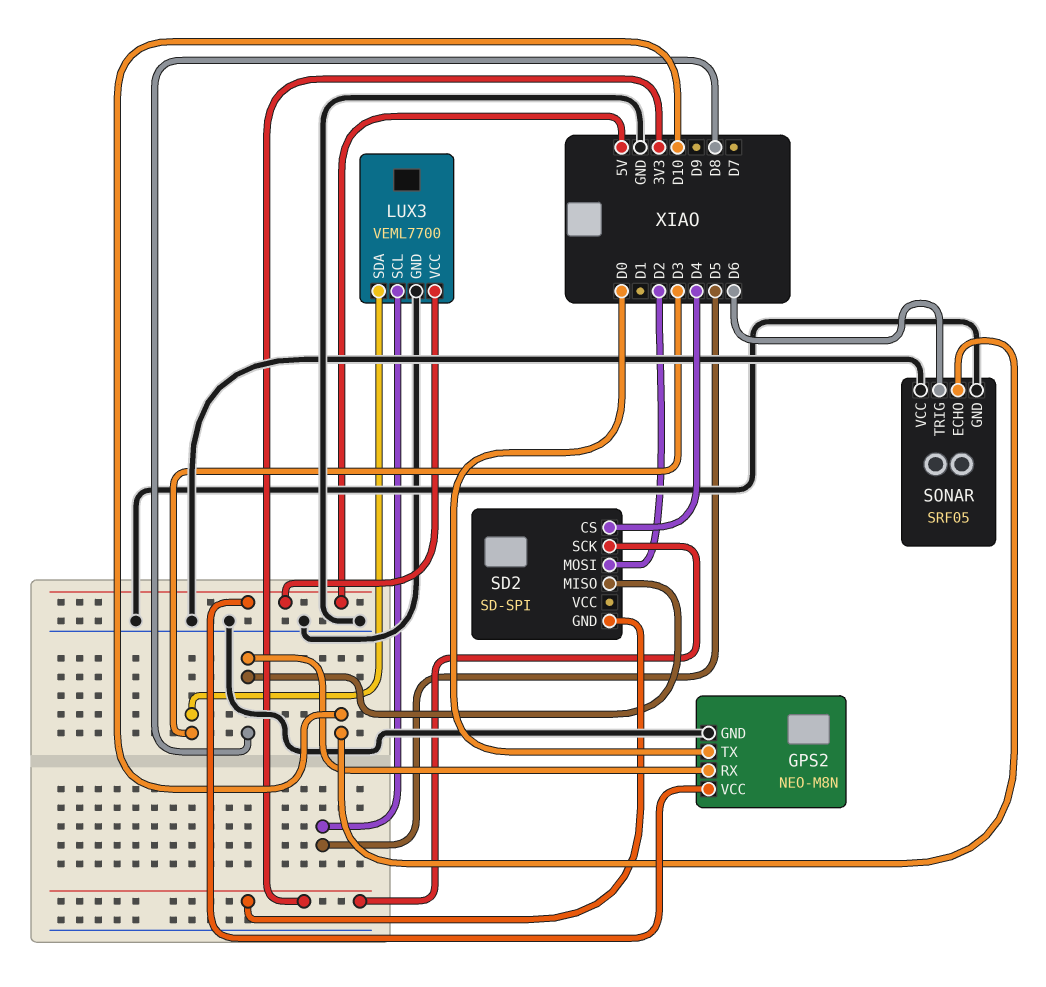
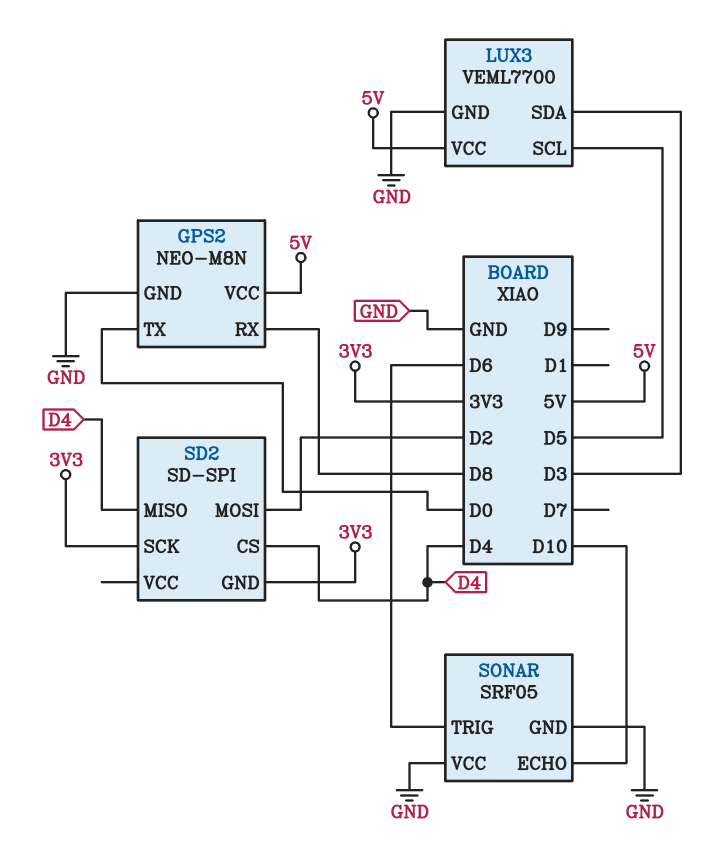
SD2 pin MISO: D8 -> D4

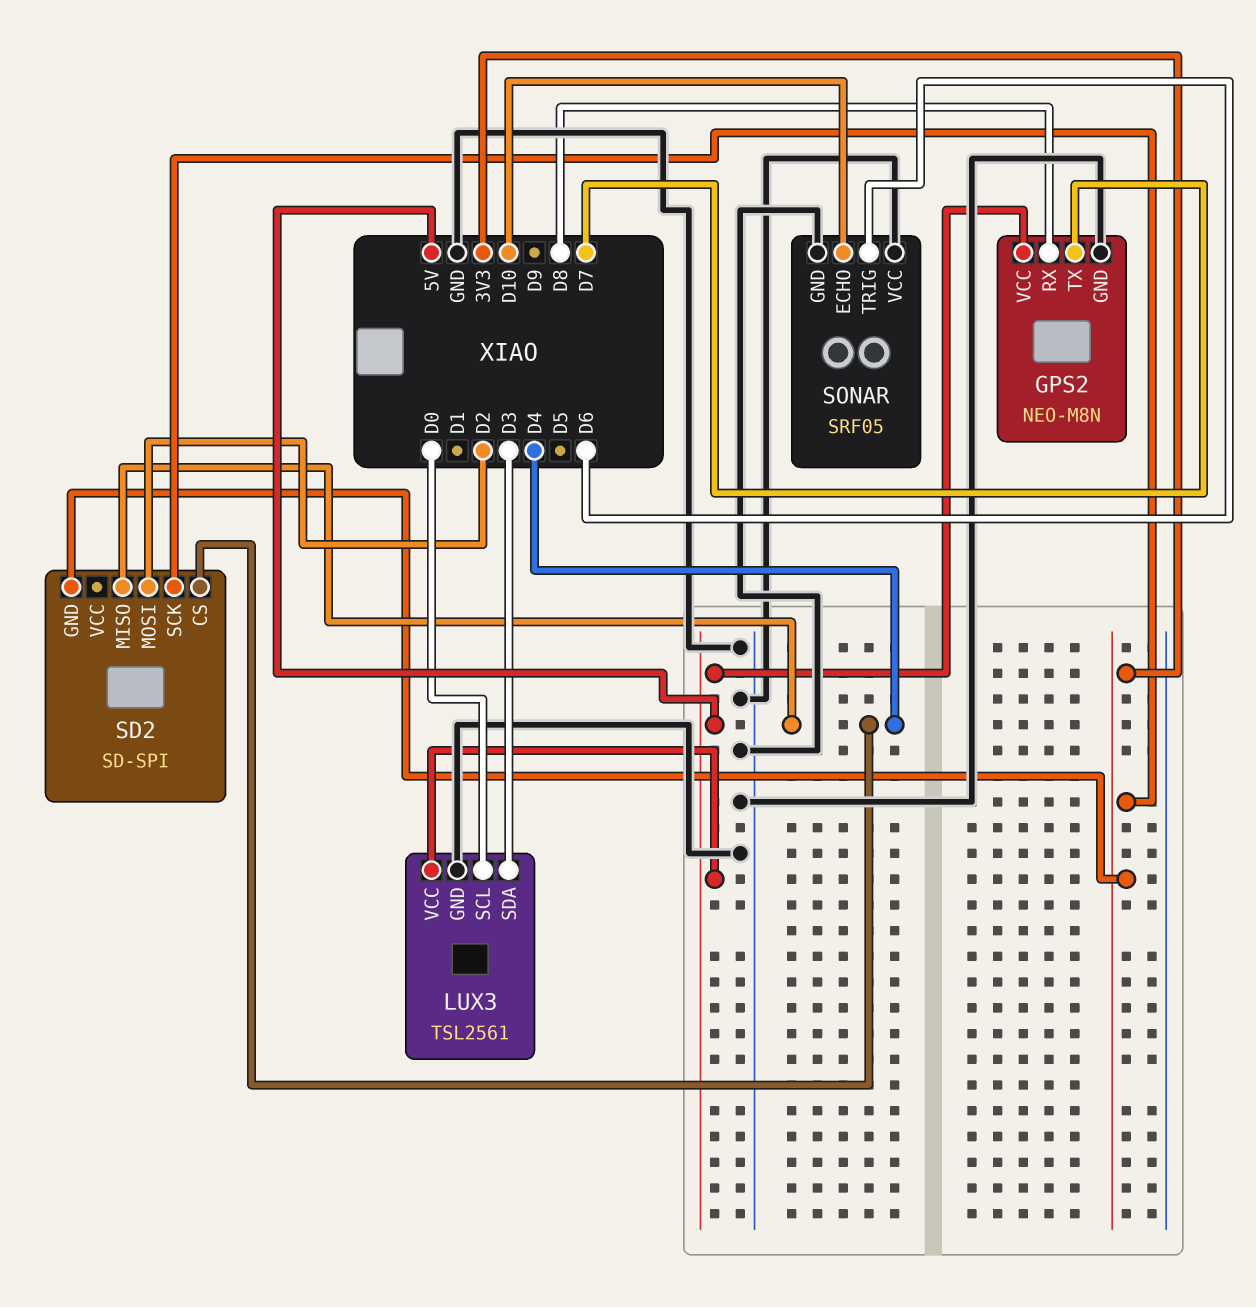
GPS2 pin TX: D0 -> D7
LUX3: VEML7700 -> TSL2561
LUX3 pin SCL: D5 -> D0

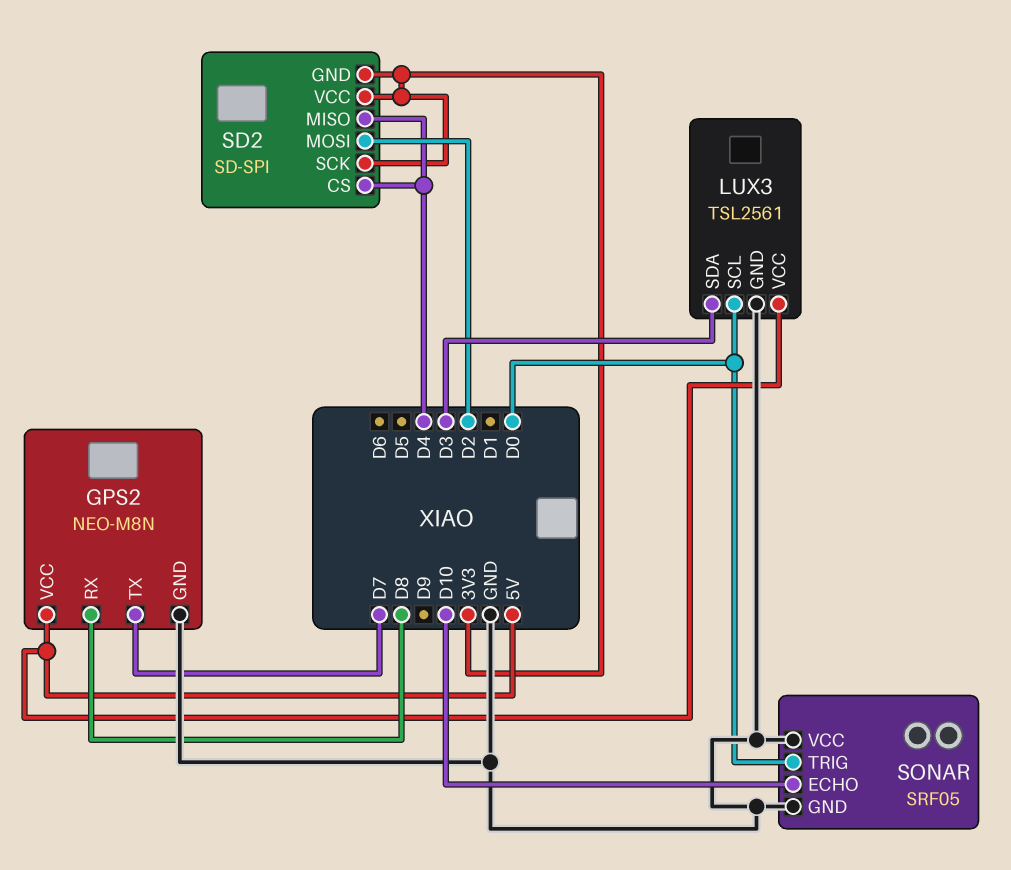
SD2 pin VCC: none -> 3V3
SONAR pin TRIG: D6 -> D0

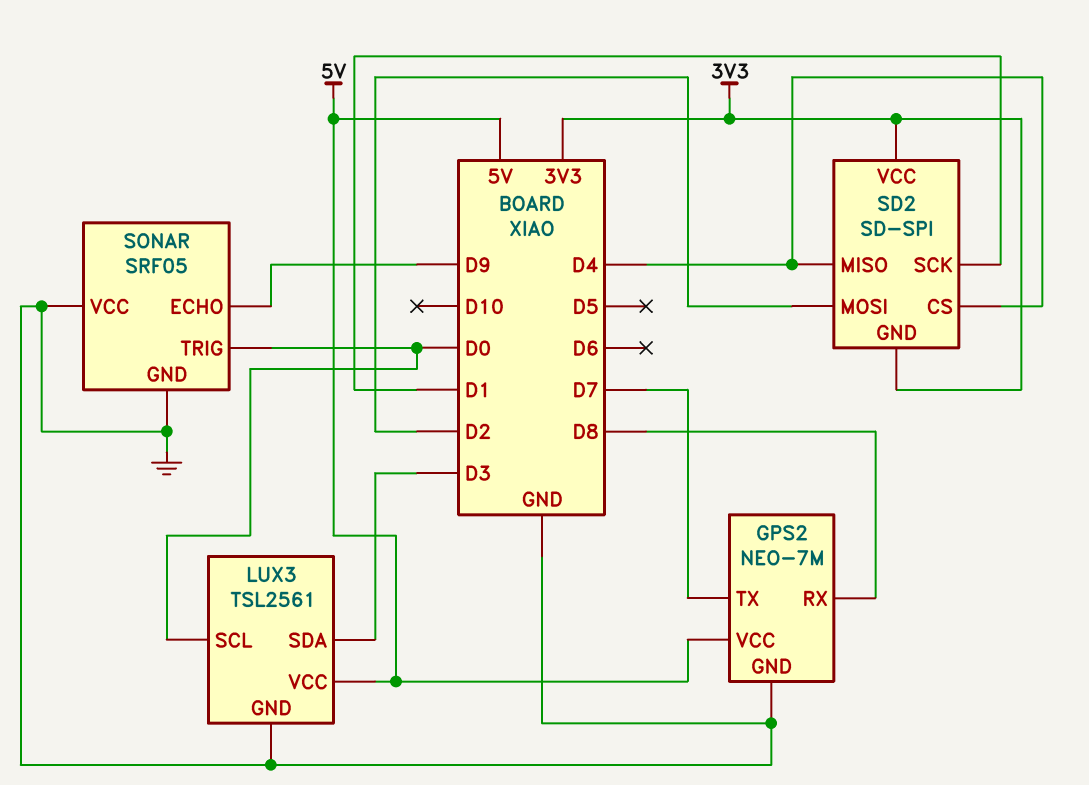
GPS2: NEO-M8N -> NEO-7M
SD2 pin SCK: 3V3 -> D1
SONAR pin ECHO: D10 -> D9

